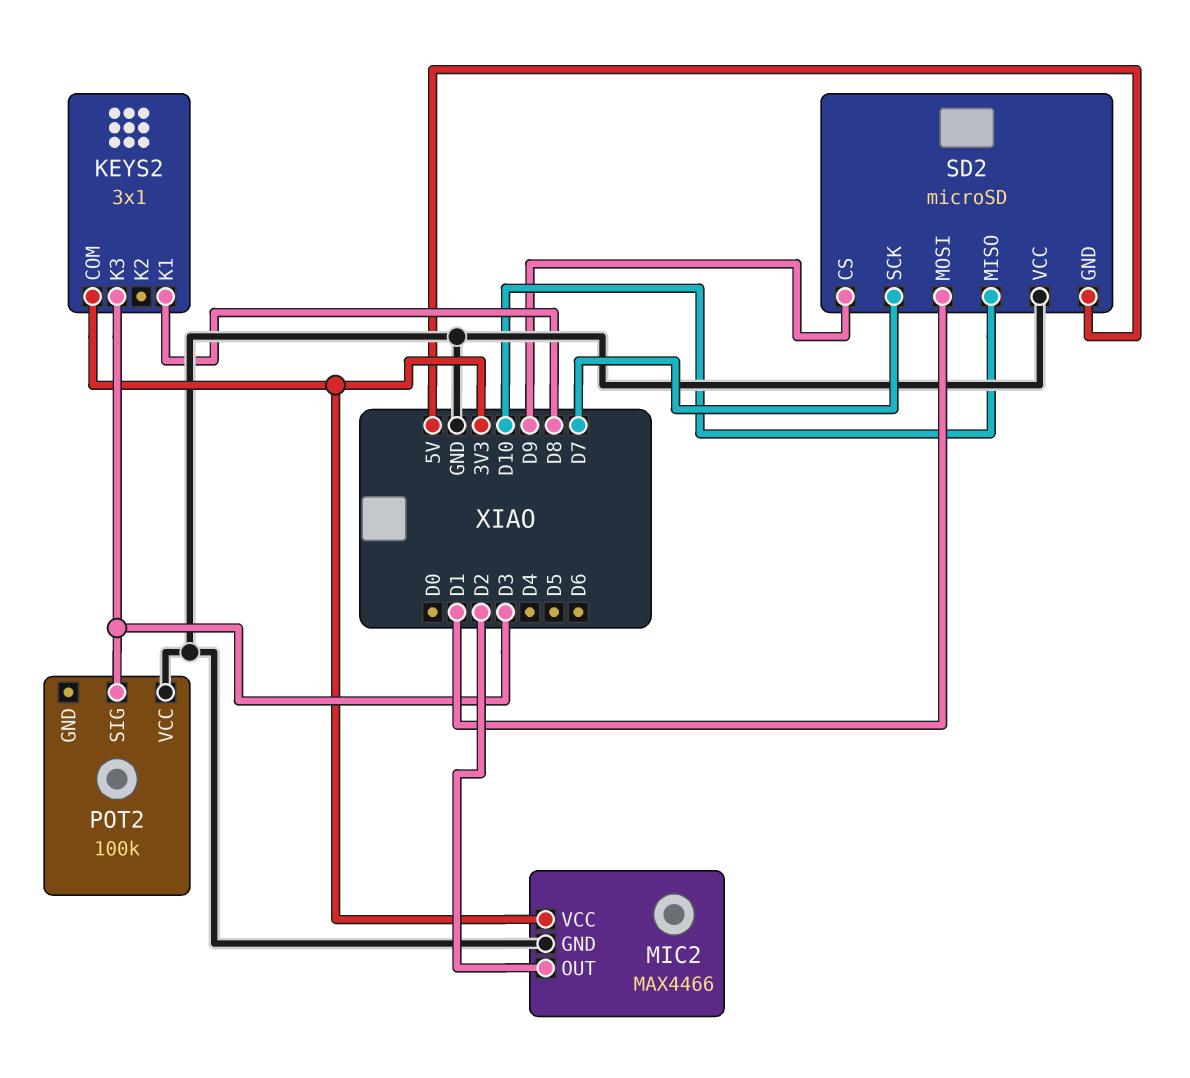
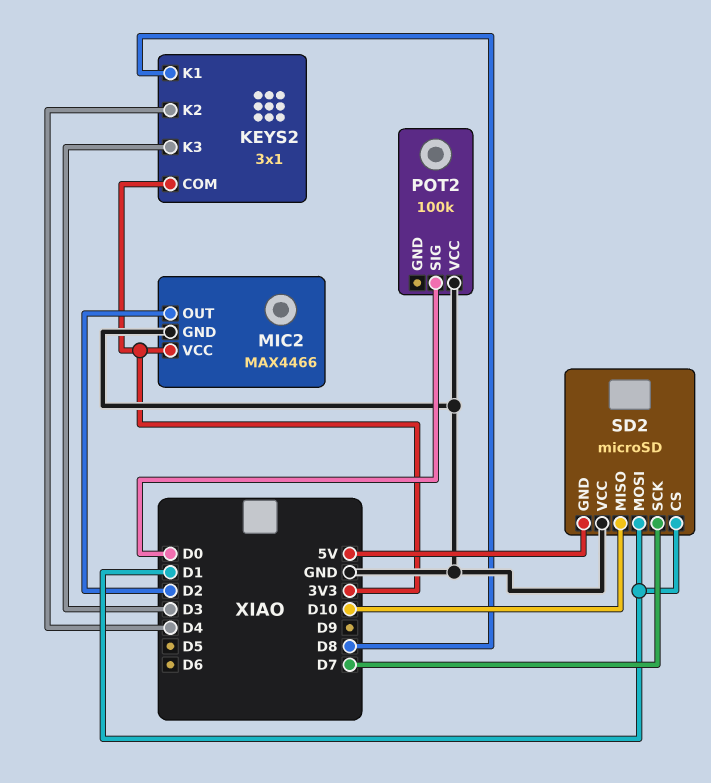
KEYS2 pin K2: none -> D4
POT2 pin SIG: D3 -> D0
SD2 pin CS: D9 -> D1

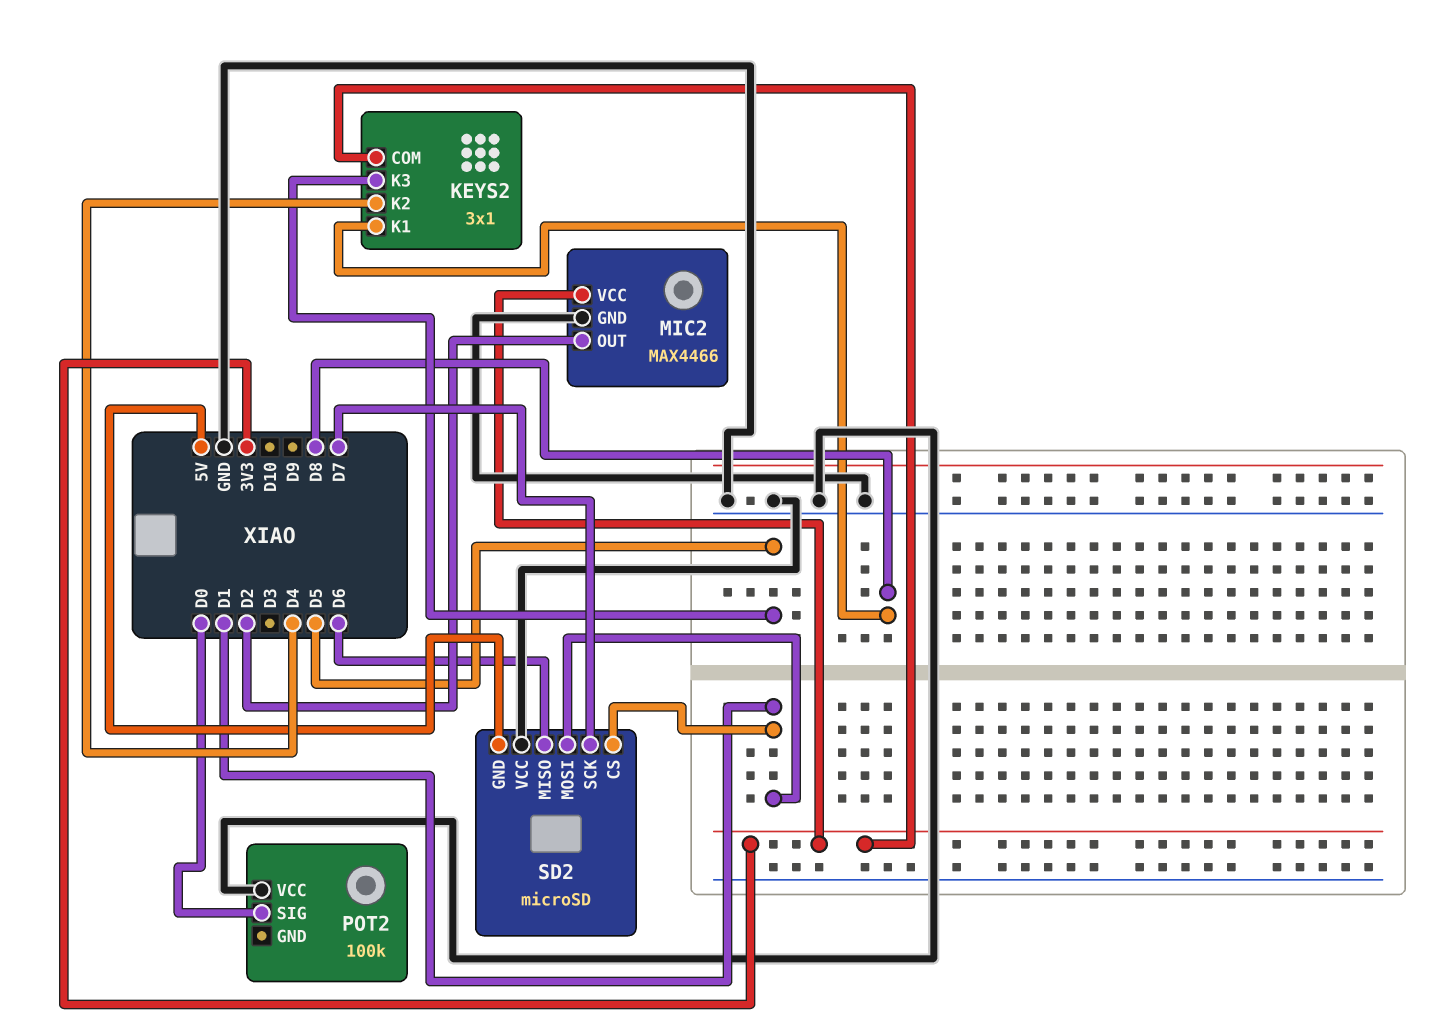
KEYS2 pin K3: D3 -> D5
SD2 pin MISO: D10 -> D6

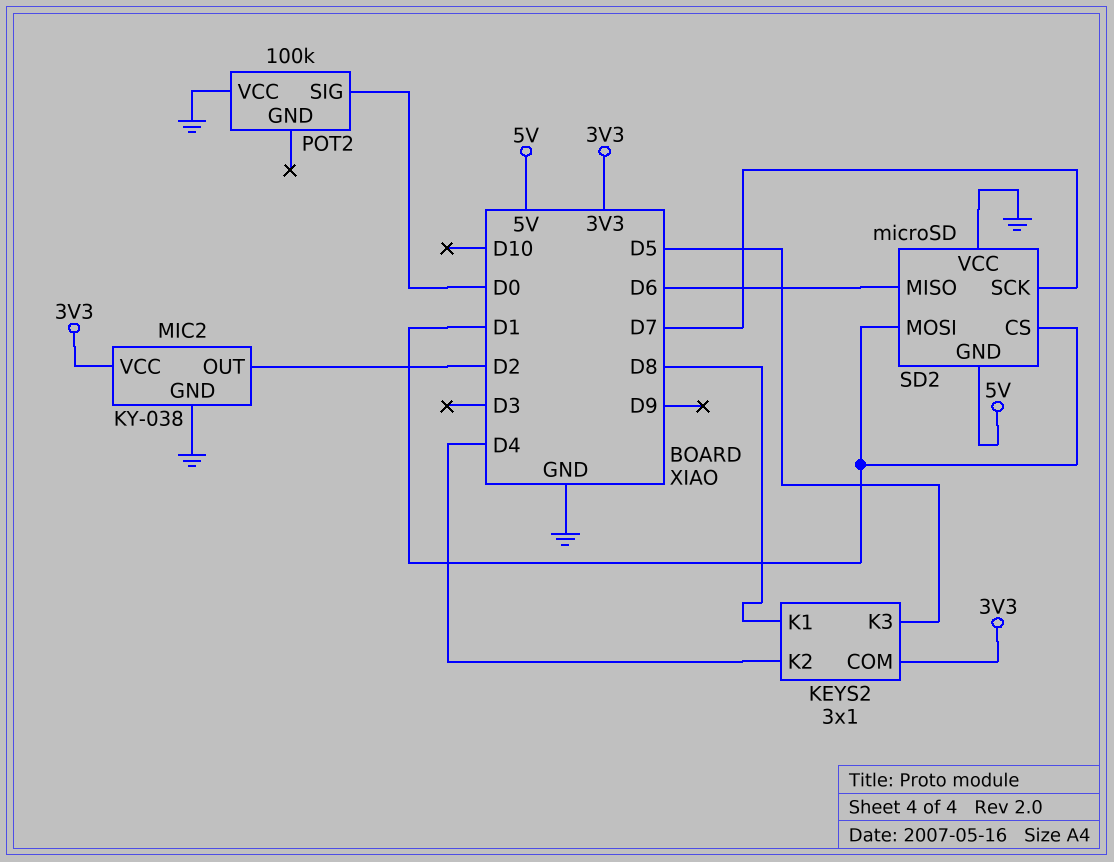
MIC2: MAX4466 -> KY-038

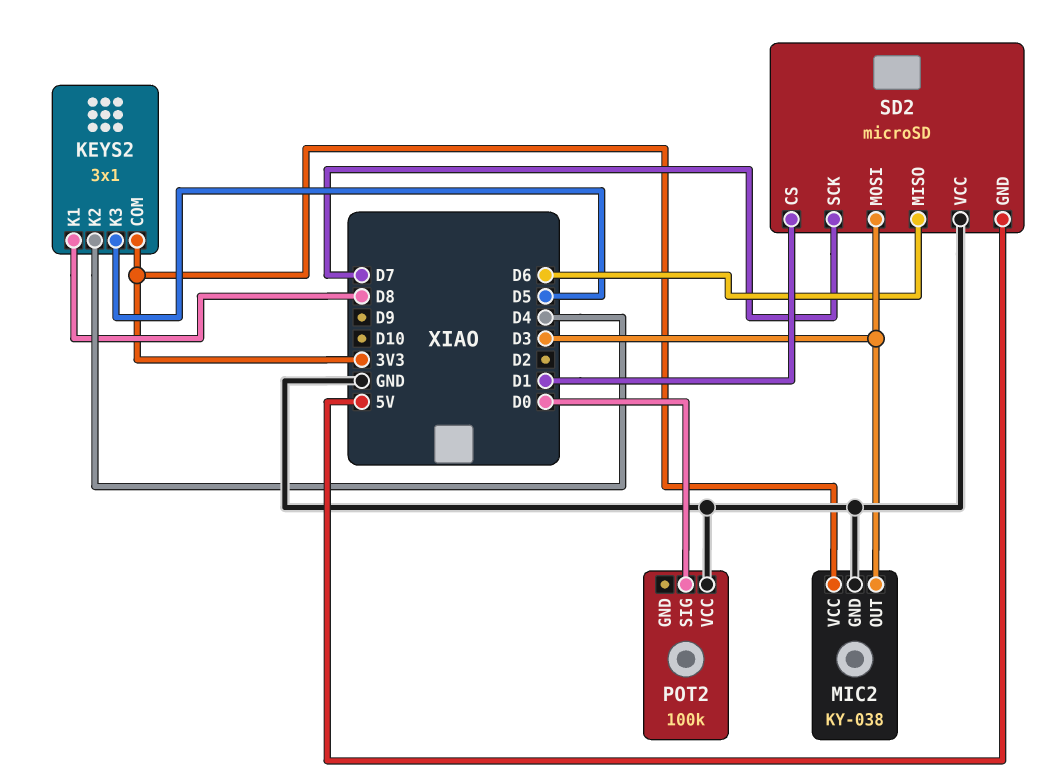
MIC2 pin OUT: D2 -> D3
SD2 pin MOSI: D1 -> D3

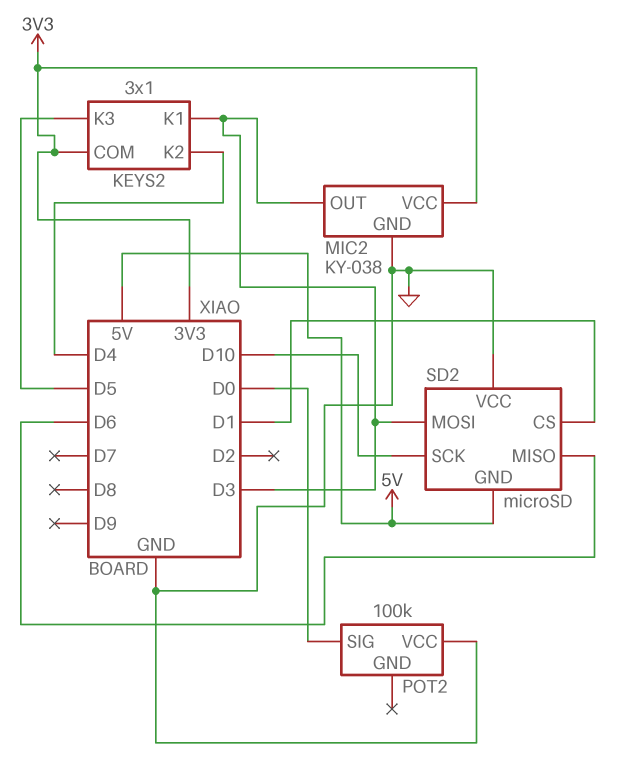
KEYS2 pin K1: D8 -> D3
SD2 pin SCK: D7 -> D10

